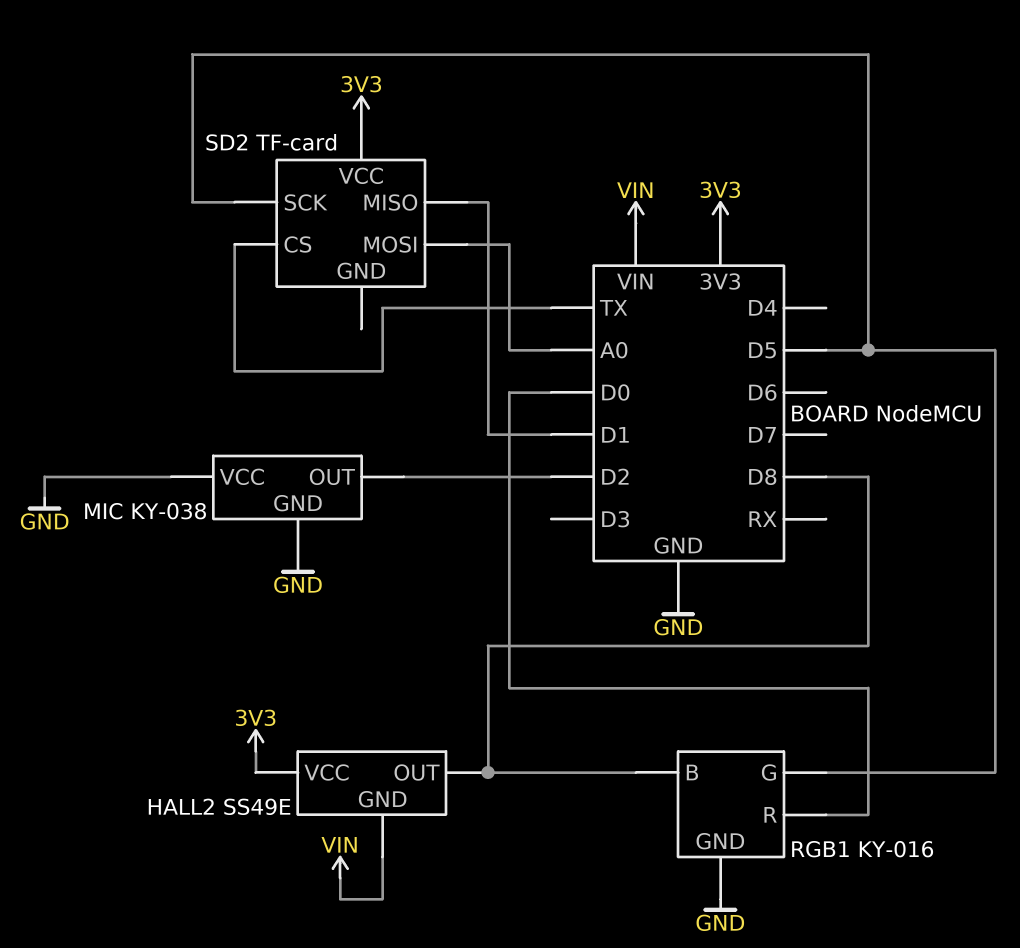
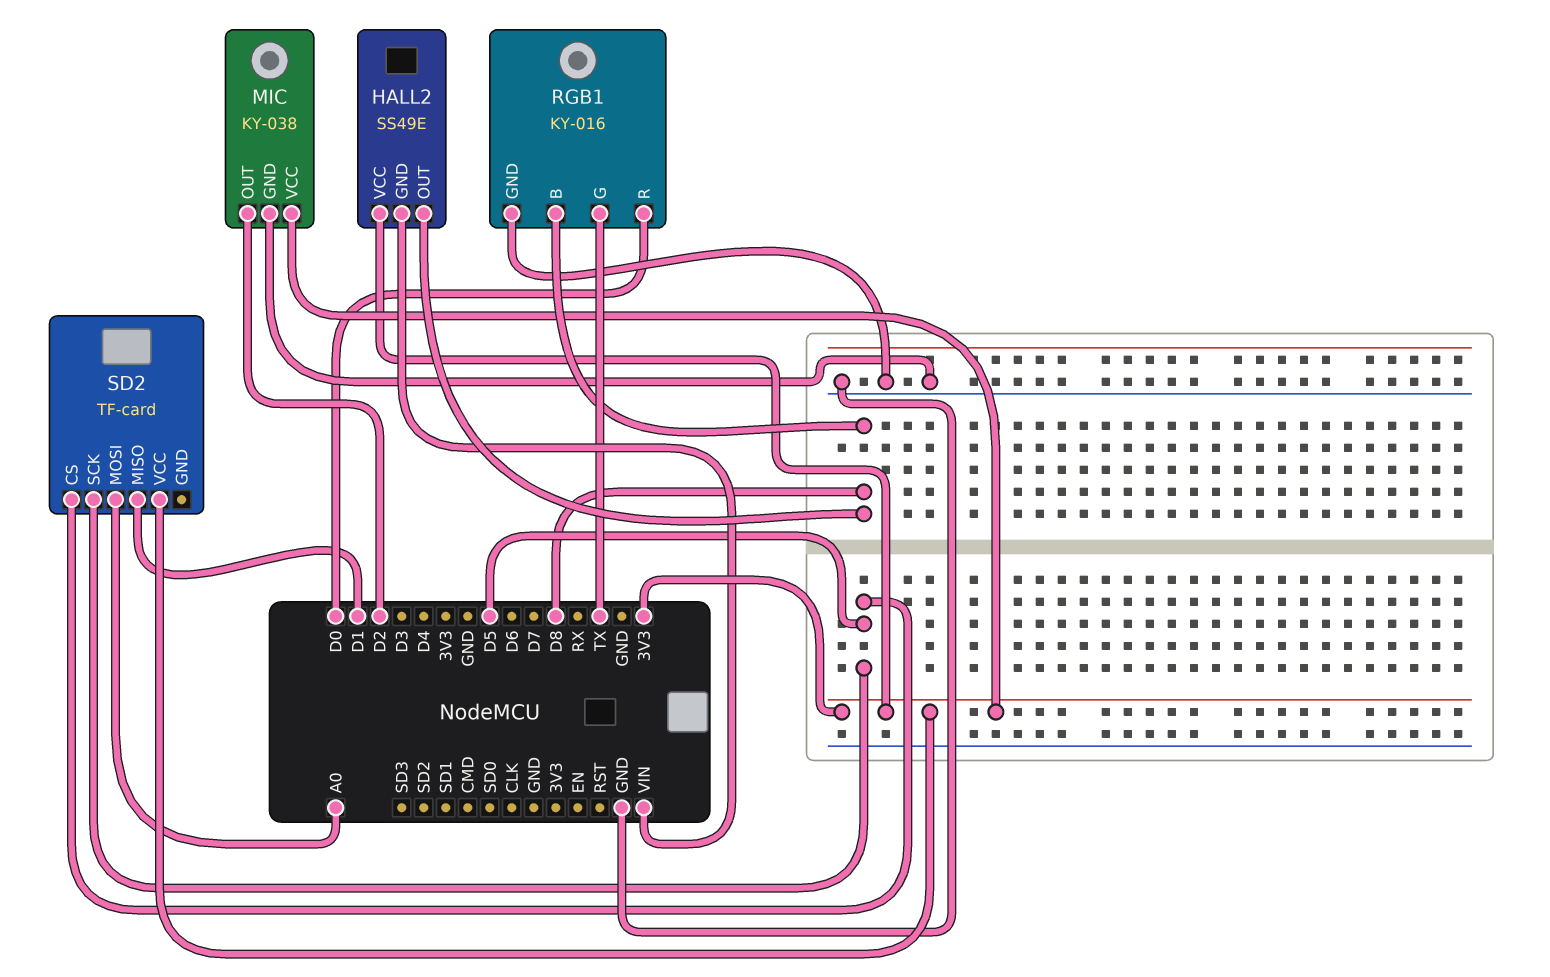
MIC pin VCC: GND -> 3V3
RGB1 pin G: D5 -> TX
SD2 pin CS: TX -> D5

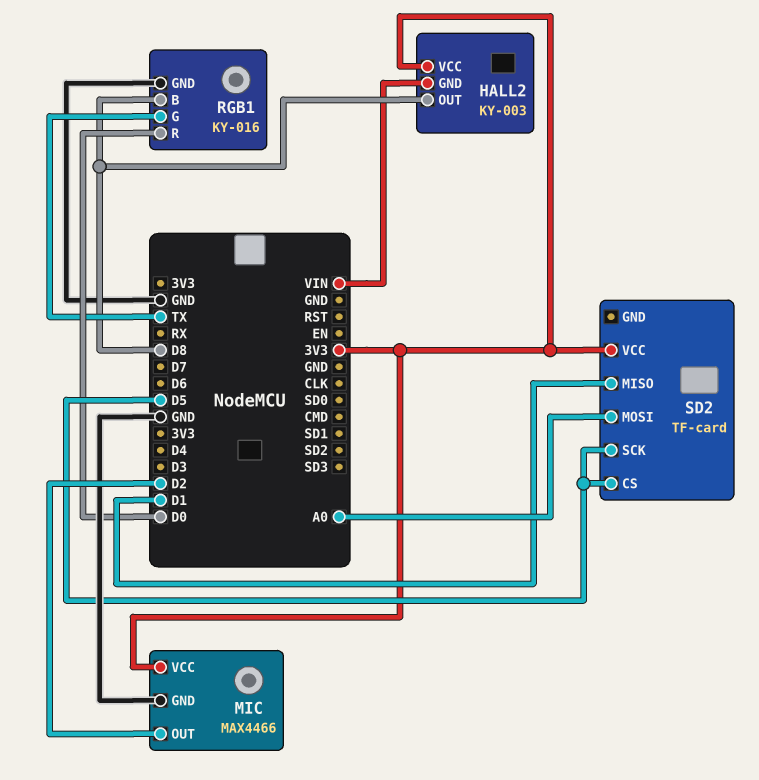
HALL2: SS49E -> KY-003
MIC: KY-038 -> MAX4466

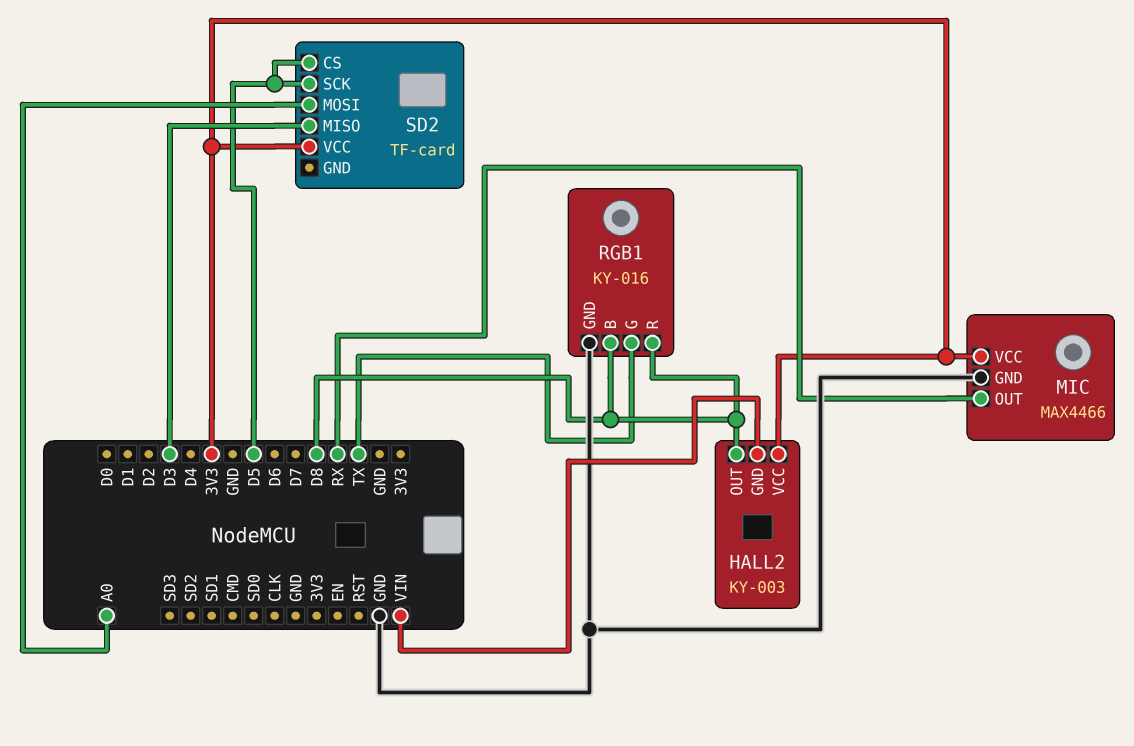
MIC pin OUT: D2 -> RX
RGB1 pin R: D0 -> D8
SD2 pin MISO: D1 -> D3

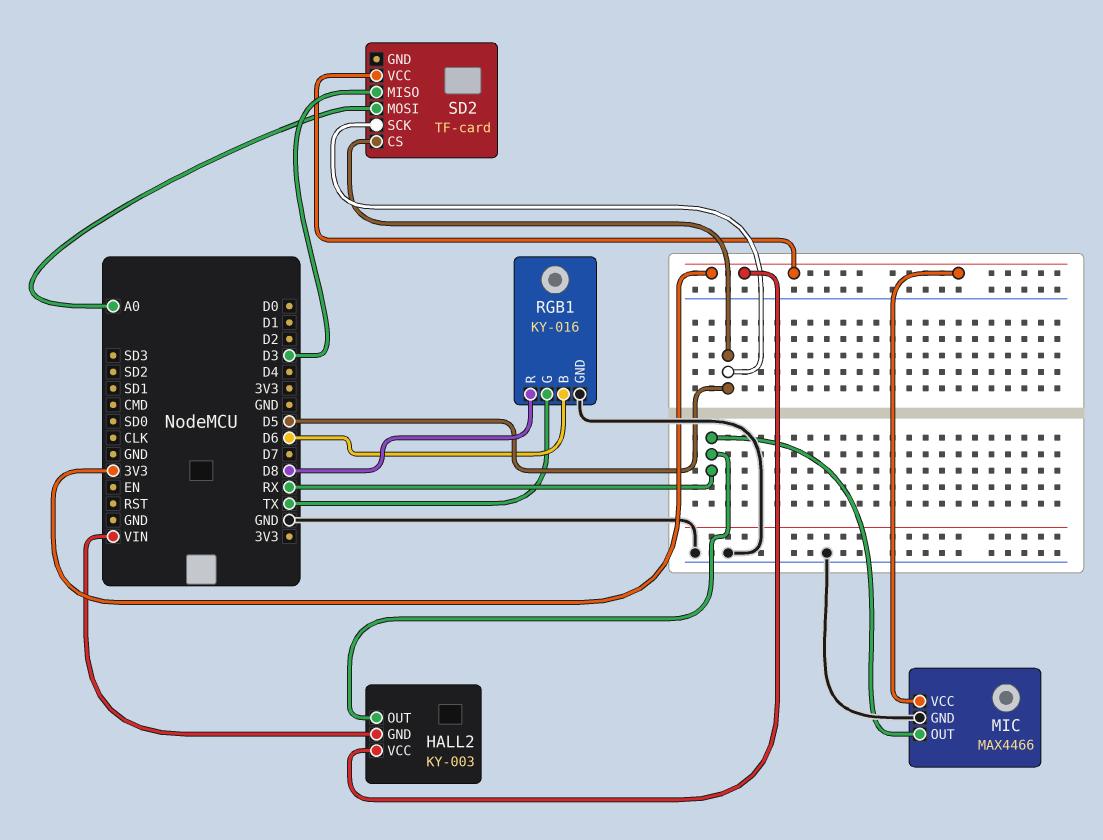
HALL2 pin OUT: D8 -> RX
RGB1 pin B: D8 -> D6

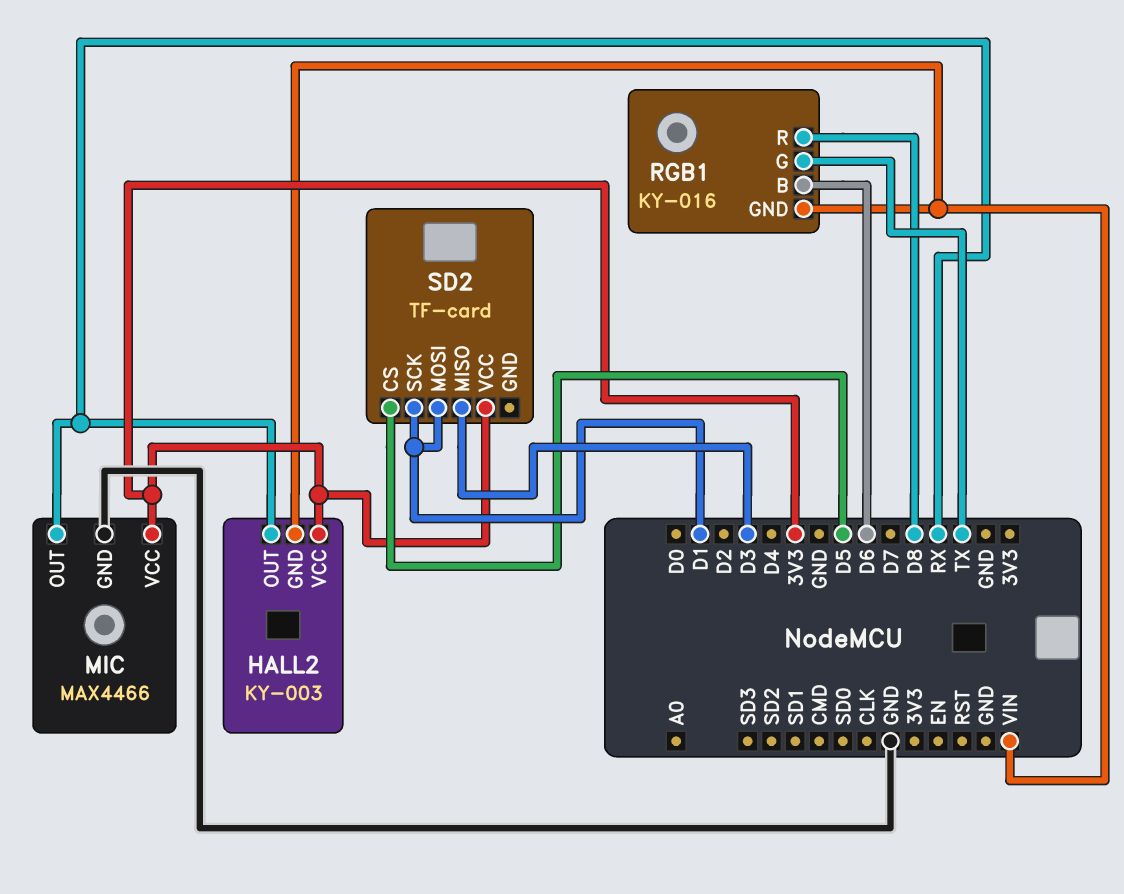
RGB1 pin GND: GND -> VIN
SD2 pin MOSI: A0 -> D1
SD2 pin SCK: D5 -> D1

